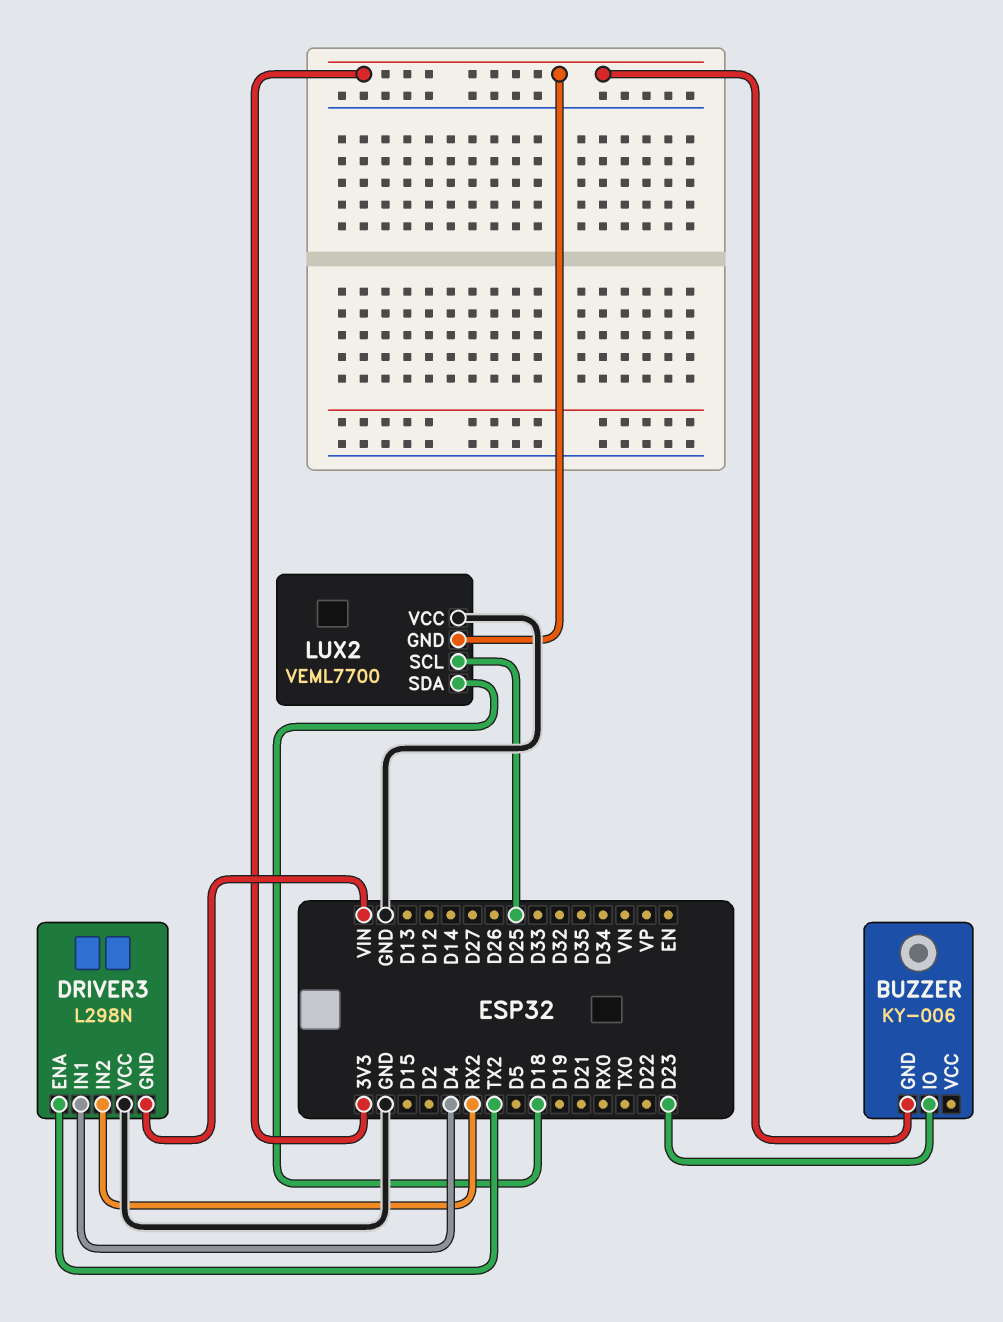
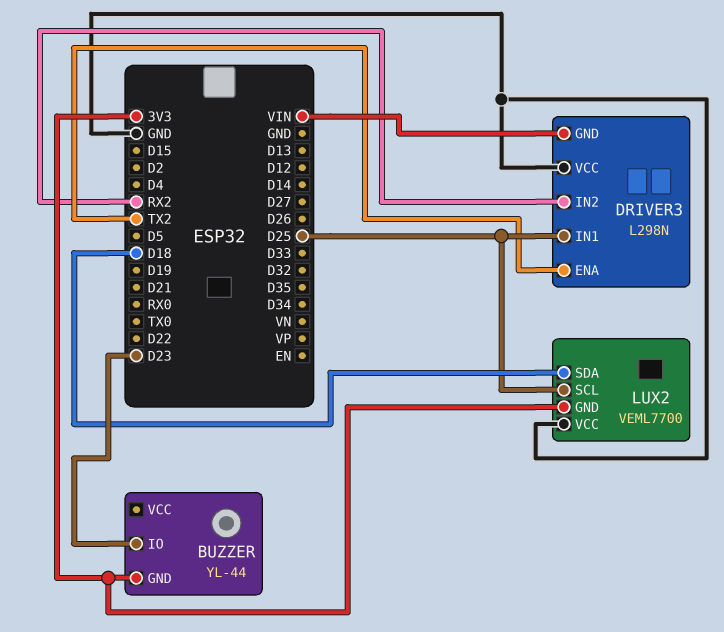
BUZZER: KY-006 -> YL-44
DRIVER3 pin IN1: D4 -> D25

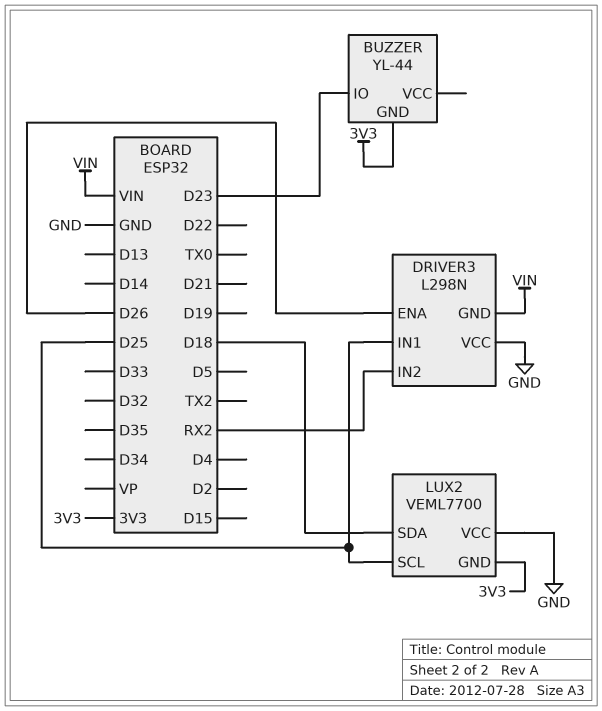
DRIVER3 pin ENA: TX2 -> D26

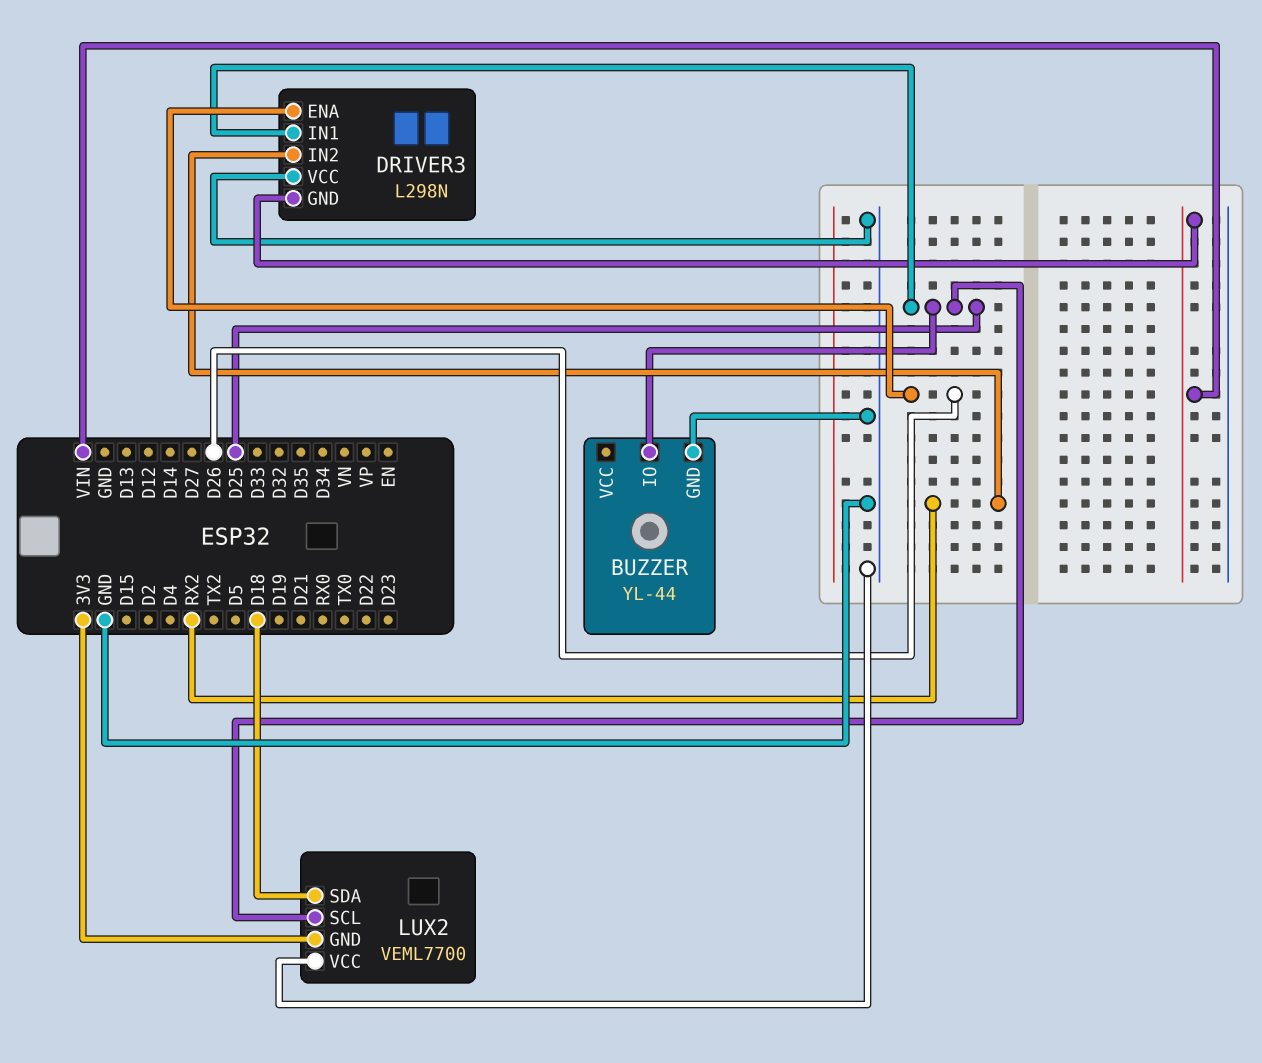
BUZZER pin GND: 3V3 -> GND
BUZZER pin IO: D23 -> D25

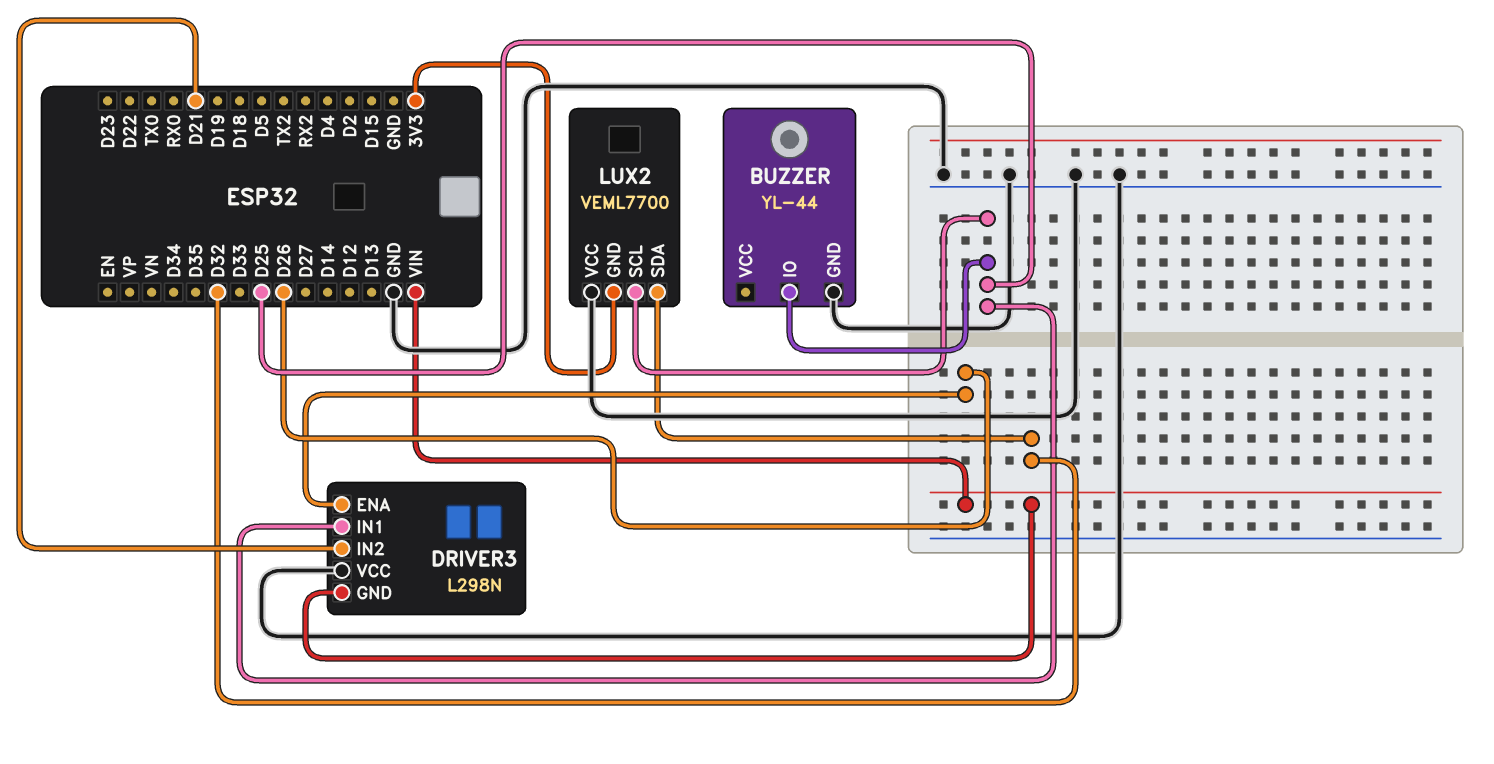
DRIVER3 pin IN2: RX2 -> D21
LUX2 pin SDA: D18 -> D32

